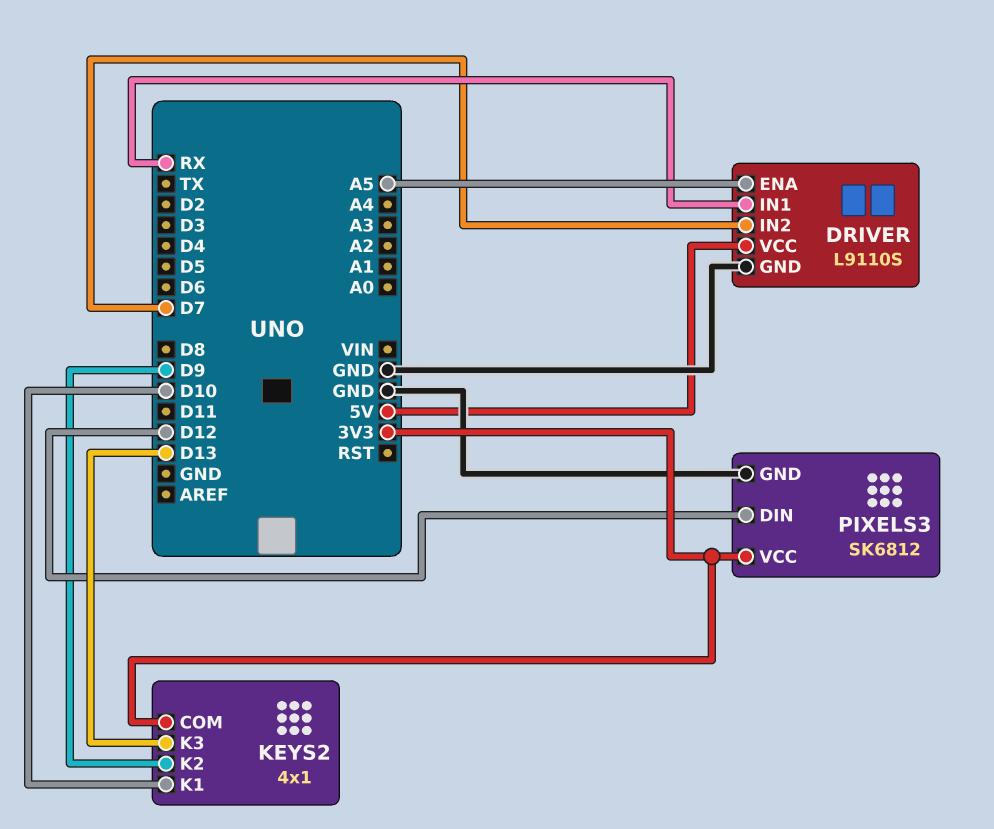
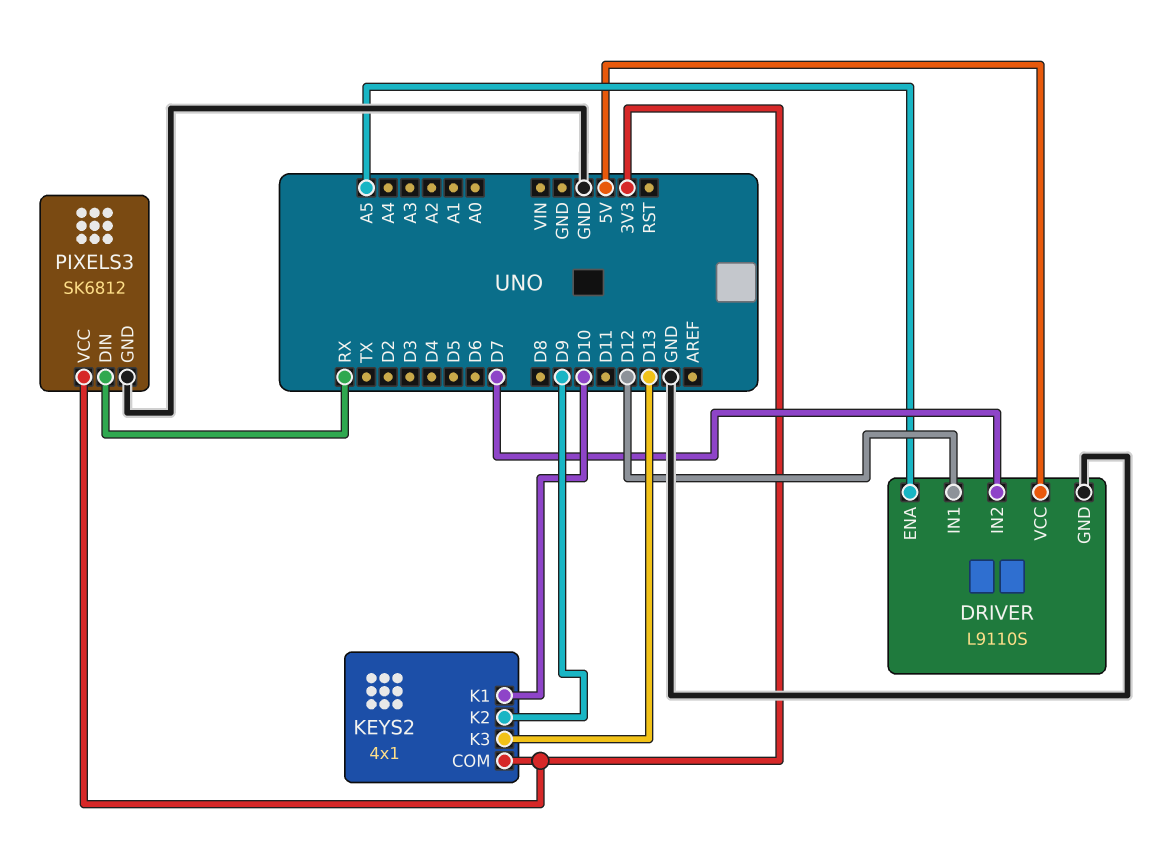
DRIVER pin IN1: RX -> D12
PIXELS3 pin DIN: D12 -> RX

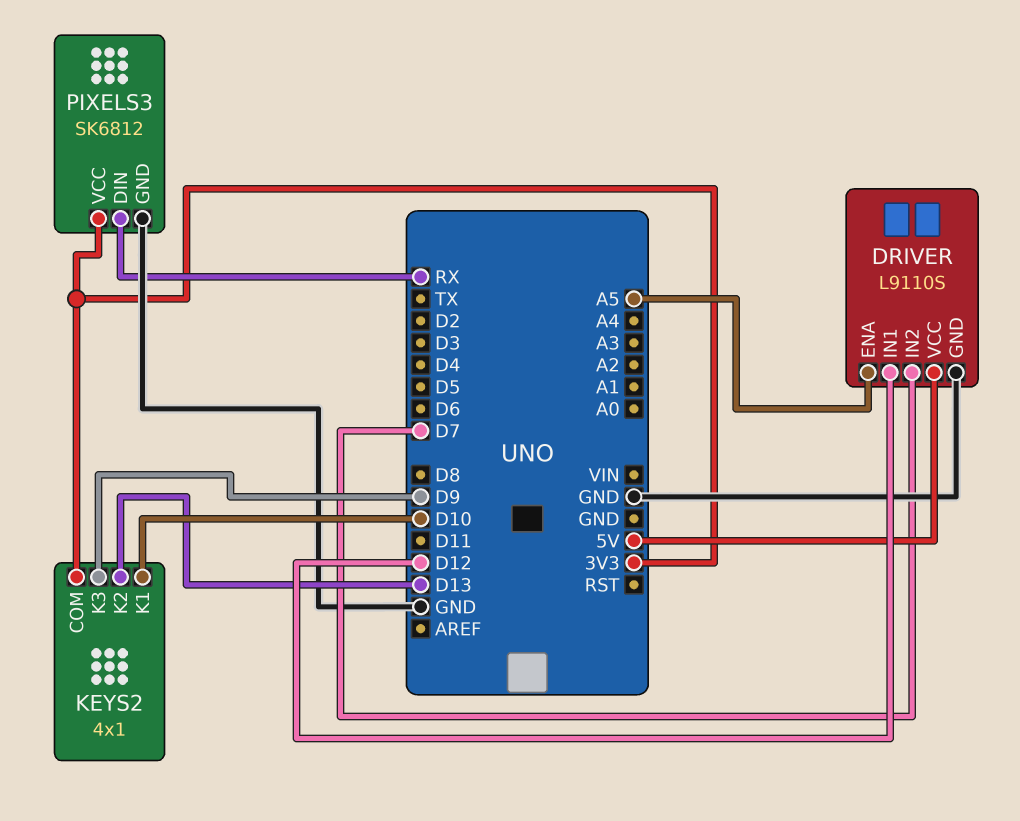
KEYS2 pin K2: D9 -> D13
KEYS2 pin K3: D13 -> D9

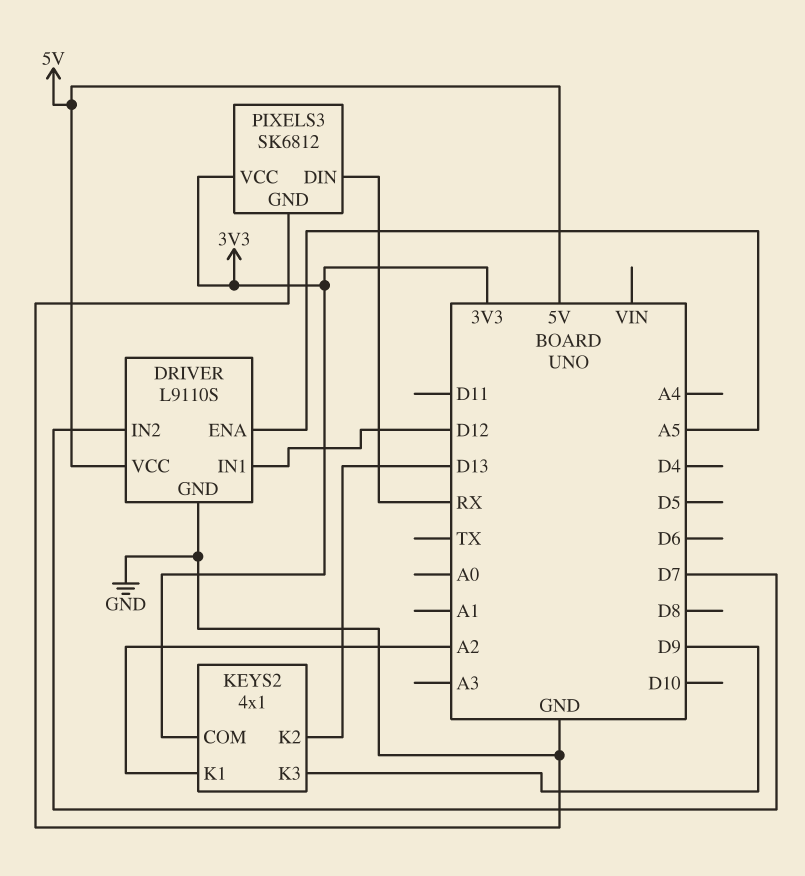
KEYS2 pin K1: D10 -> A2

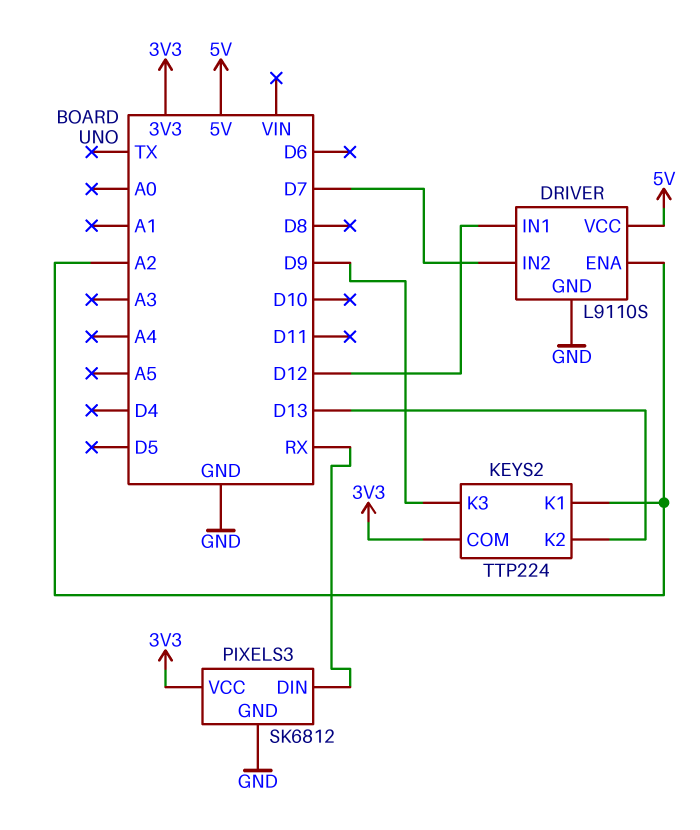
DRIVER pin ENA: A5 -> A2
KEYS2: 4x1 -> TTP224

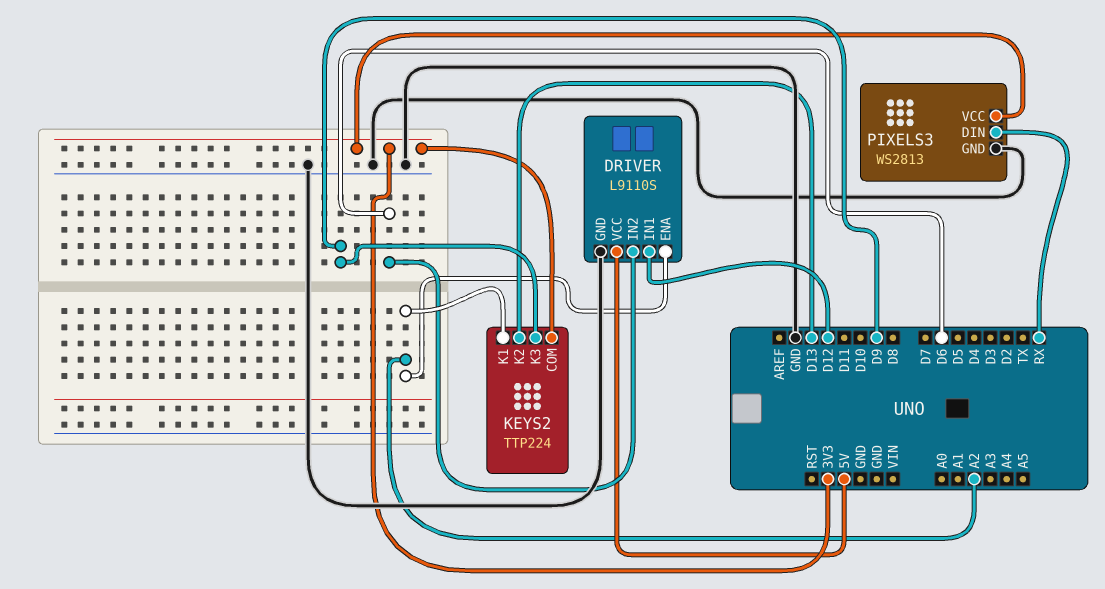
DRIVER pin IN2: D7 -> D6
PIXELS3: SK6812 -> WS2813

